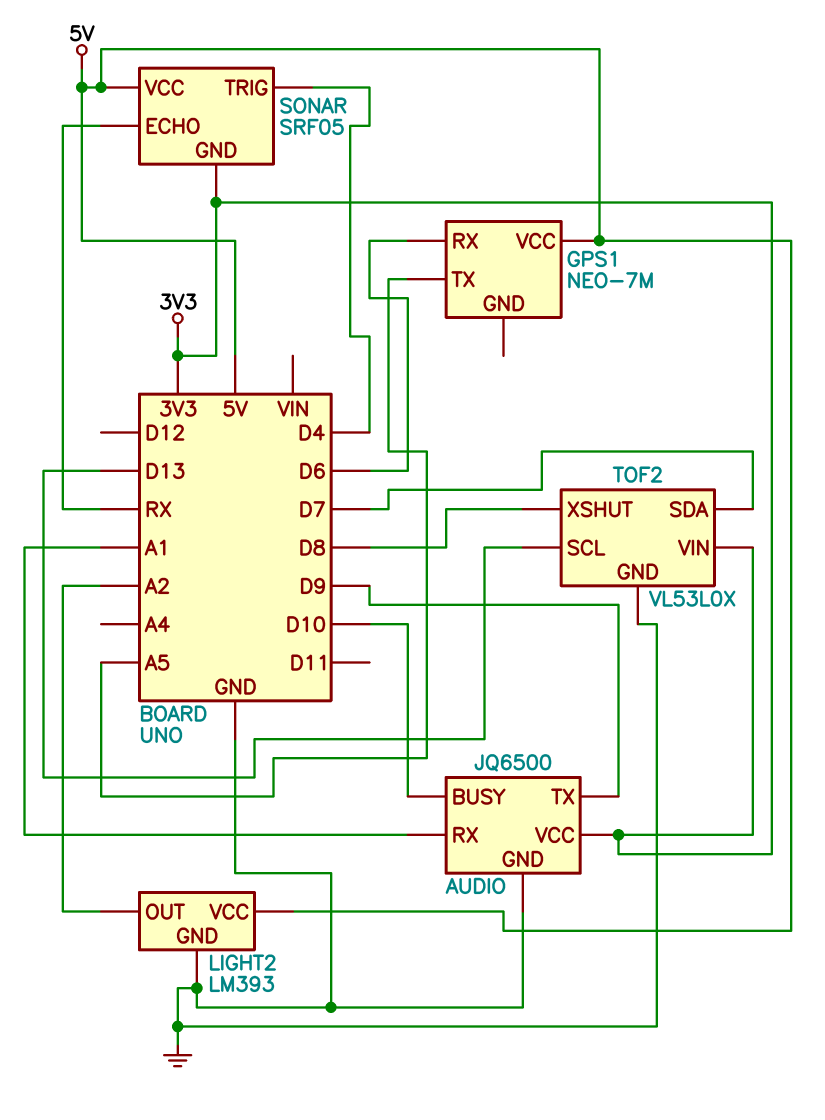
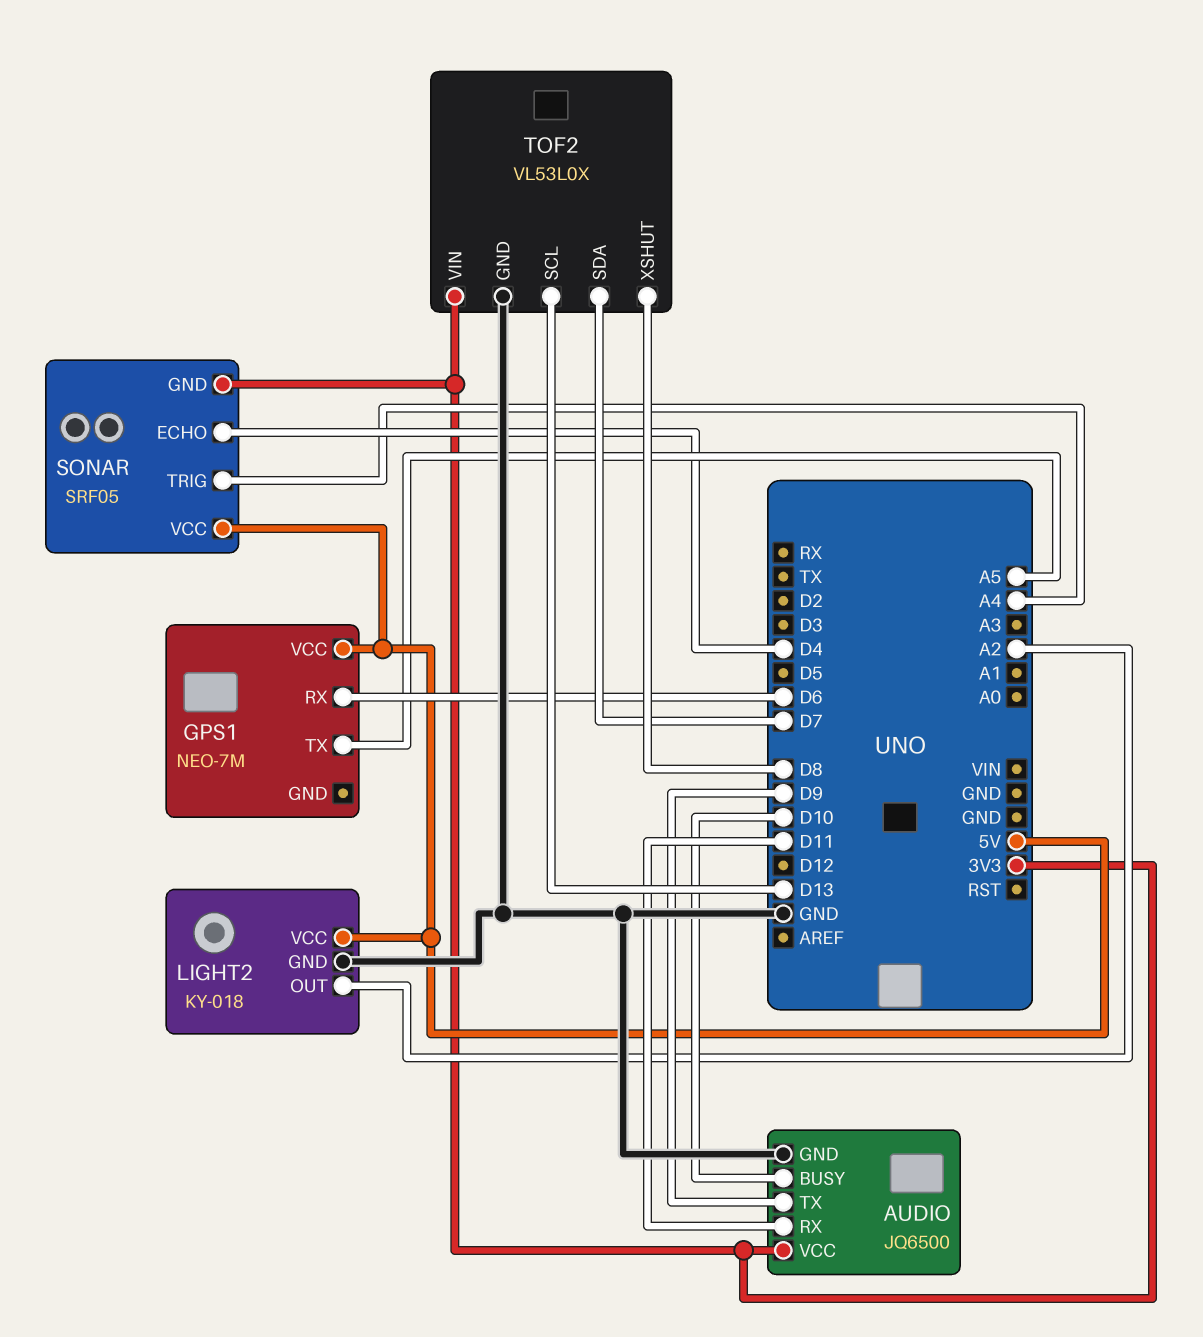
AUDIO pin RX: A1 -> D11
LIGHT2: LM393 -> KY-018
SONAR pin ECHO: RX -> D4
SONAR pin TRIG: D4 -> A4

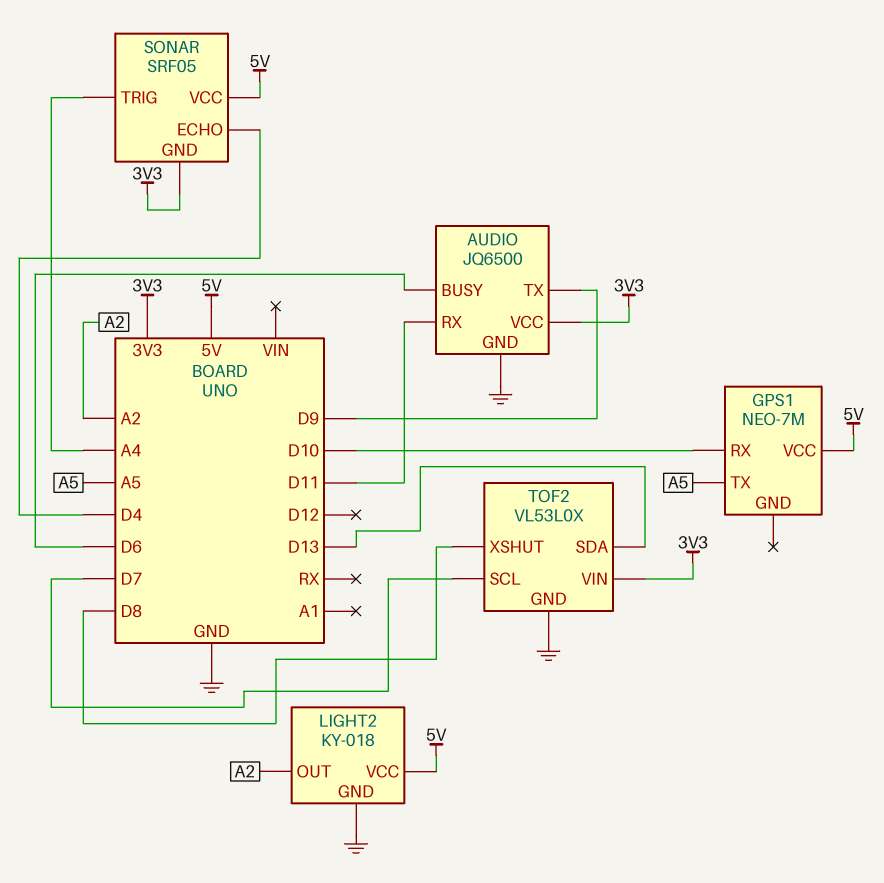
AUDIO pin BUSY: D10 -> D6
GPS1 pin RX: D6 -> D10
TOF2 pin SCL: D13 -> D7
TOF2 pin SDA: D7 -> D13

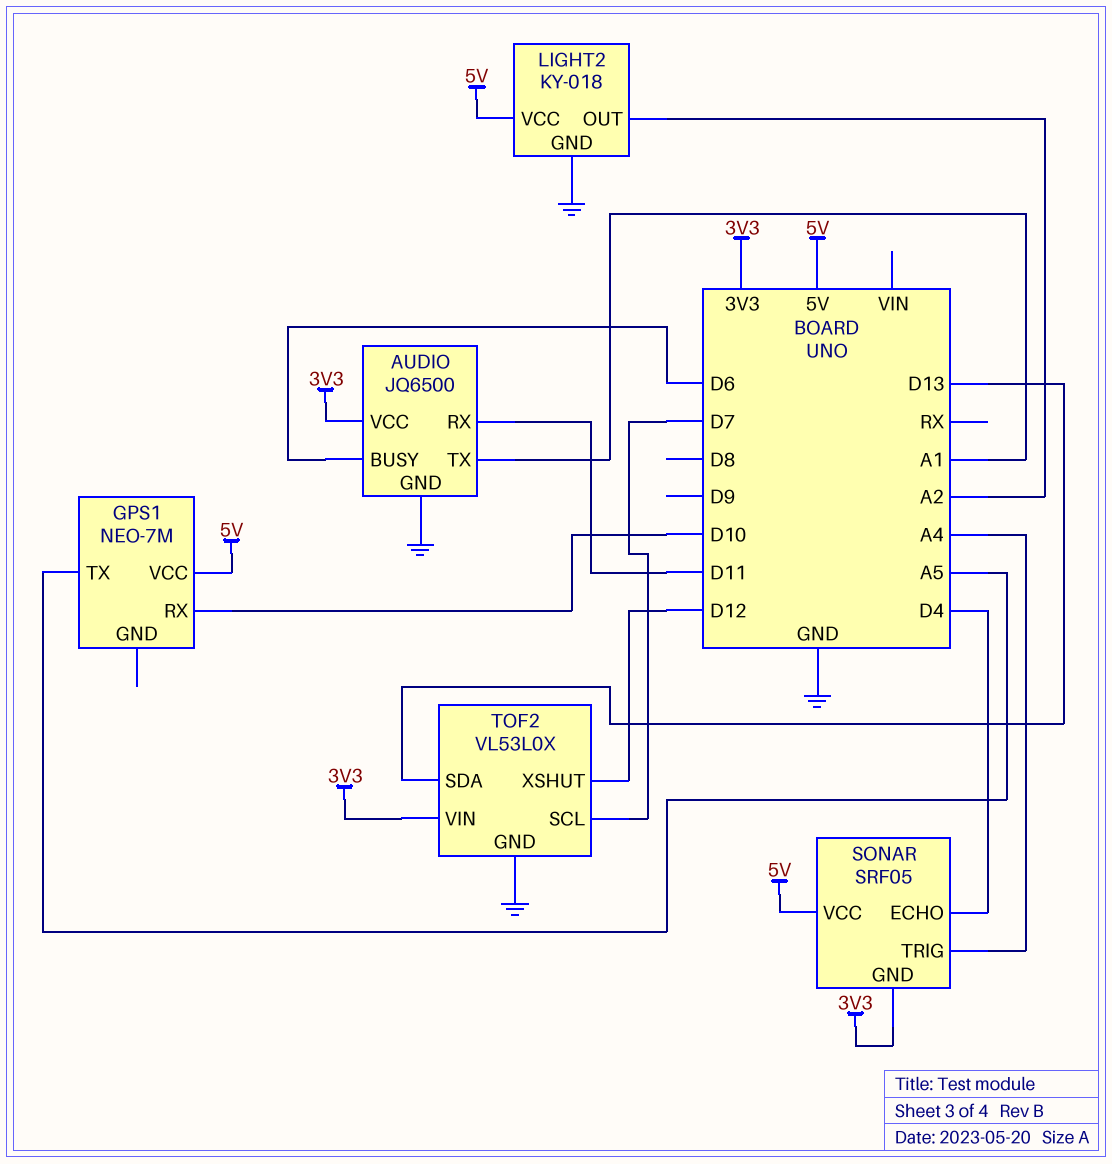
AUDIO pin TX: D9 -> A1
TOF2 pin XSHUT: D8 -> D12

